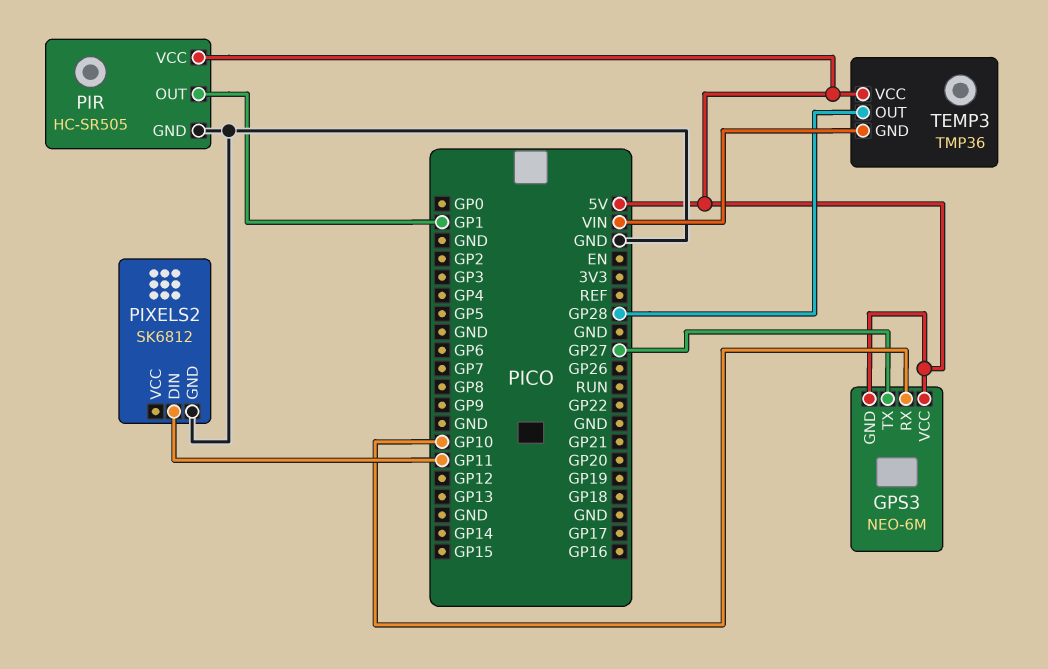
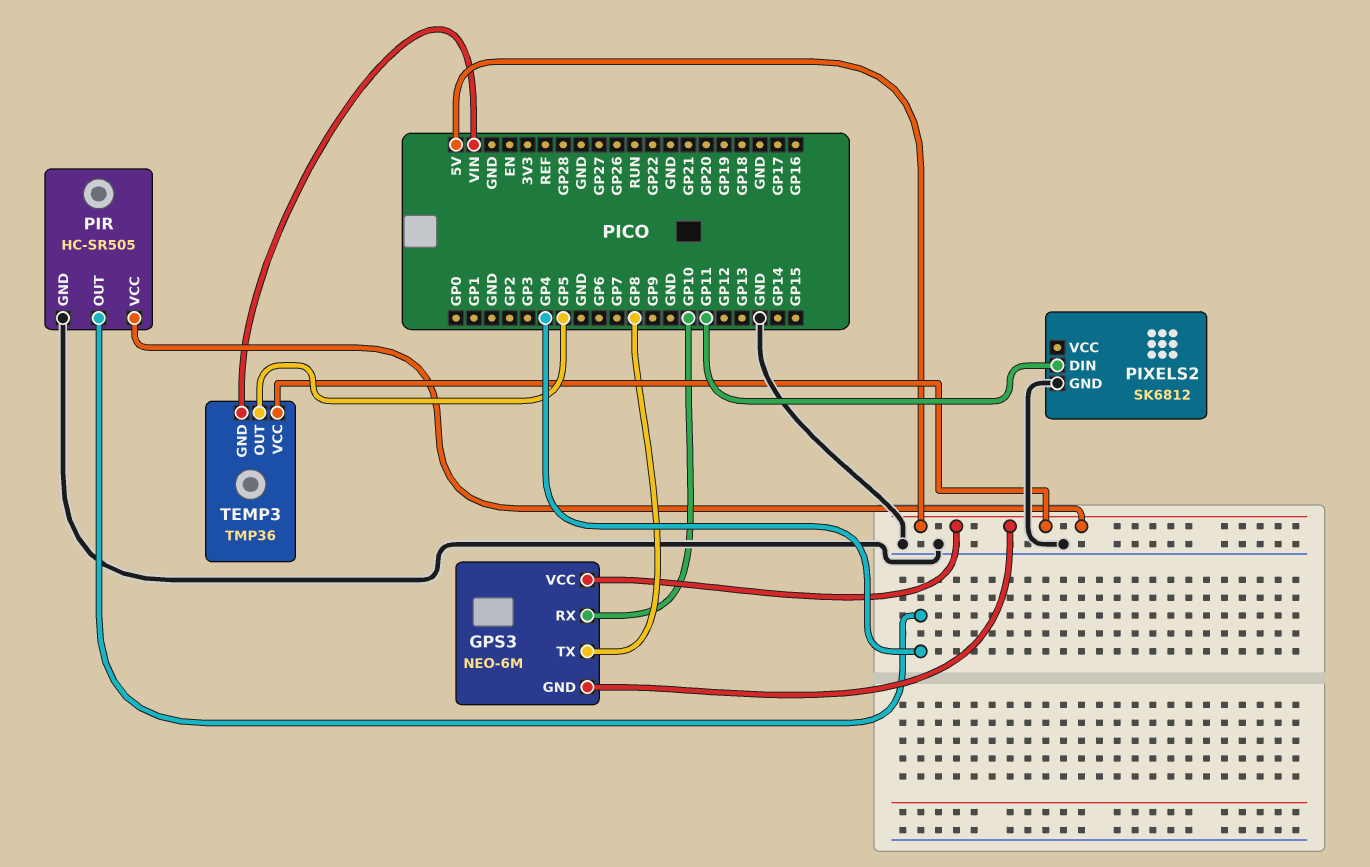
GPS3 pin TX: GP27 -> GP8
PIR pin OUT: GP1 -> GP4
TEMP3 pin OUT: GP28 -> GP5

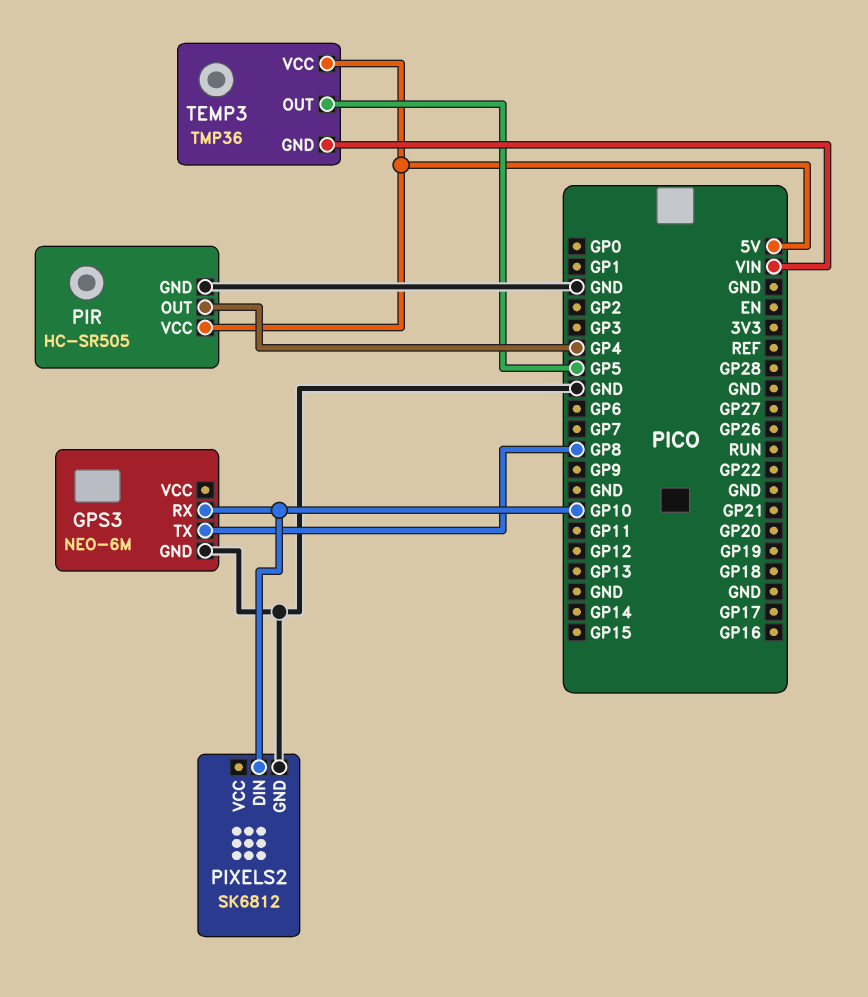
GPS3 pin GND: 5V -> GND
GPS3 pin VCC: 5V -> none
PIXELS2 pin DIN: GP11 -> GP10

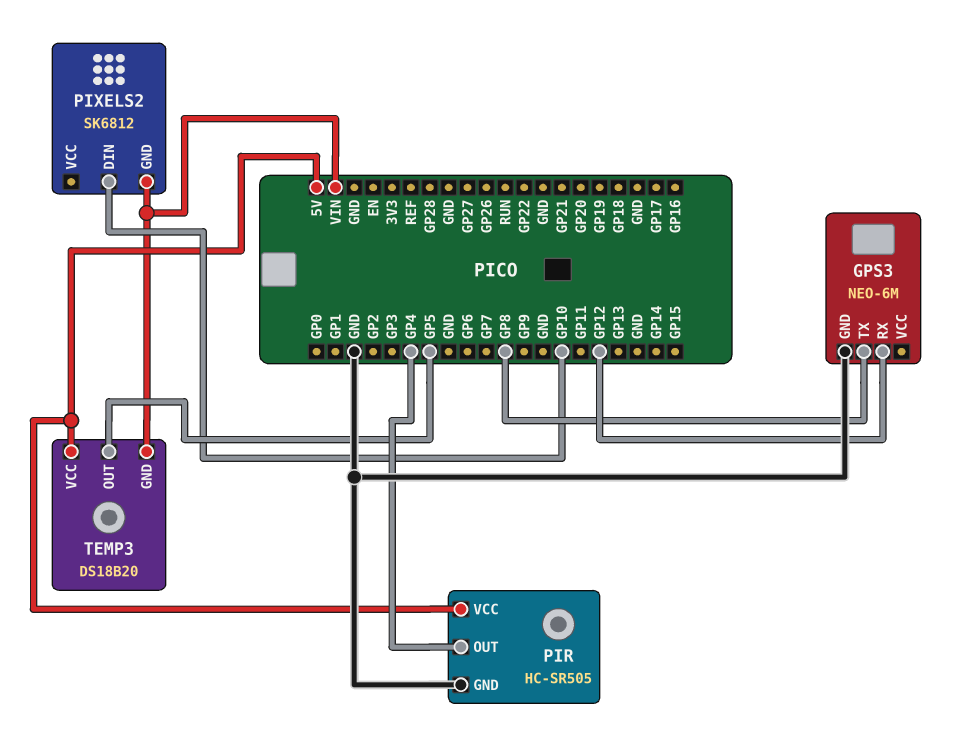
GPS3 pin RX: GP10 -> GP12
PIXELS2 pin GND: GND -> VIN
TEMP3: TMP36 -> DS18B20

